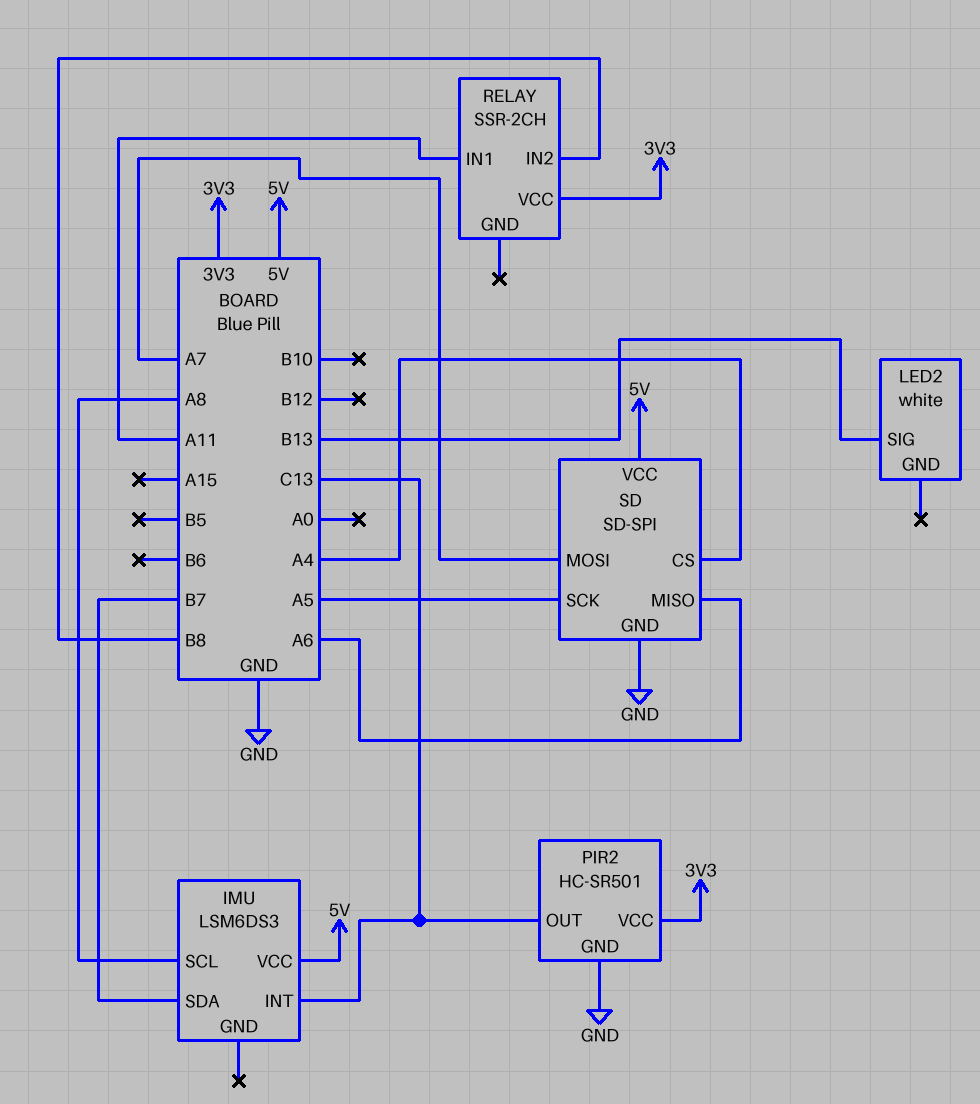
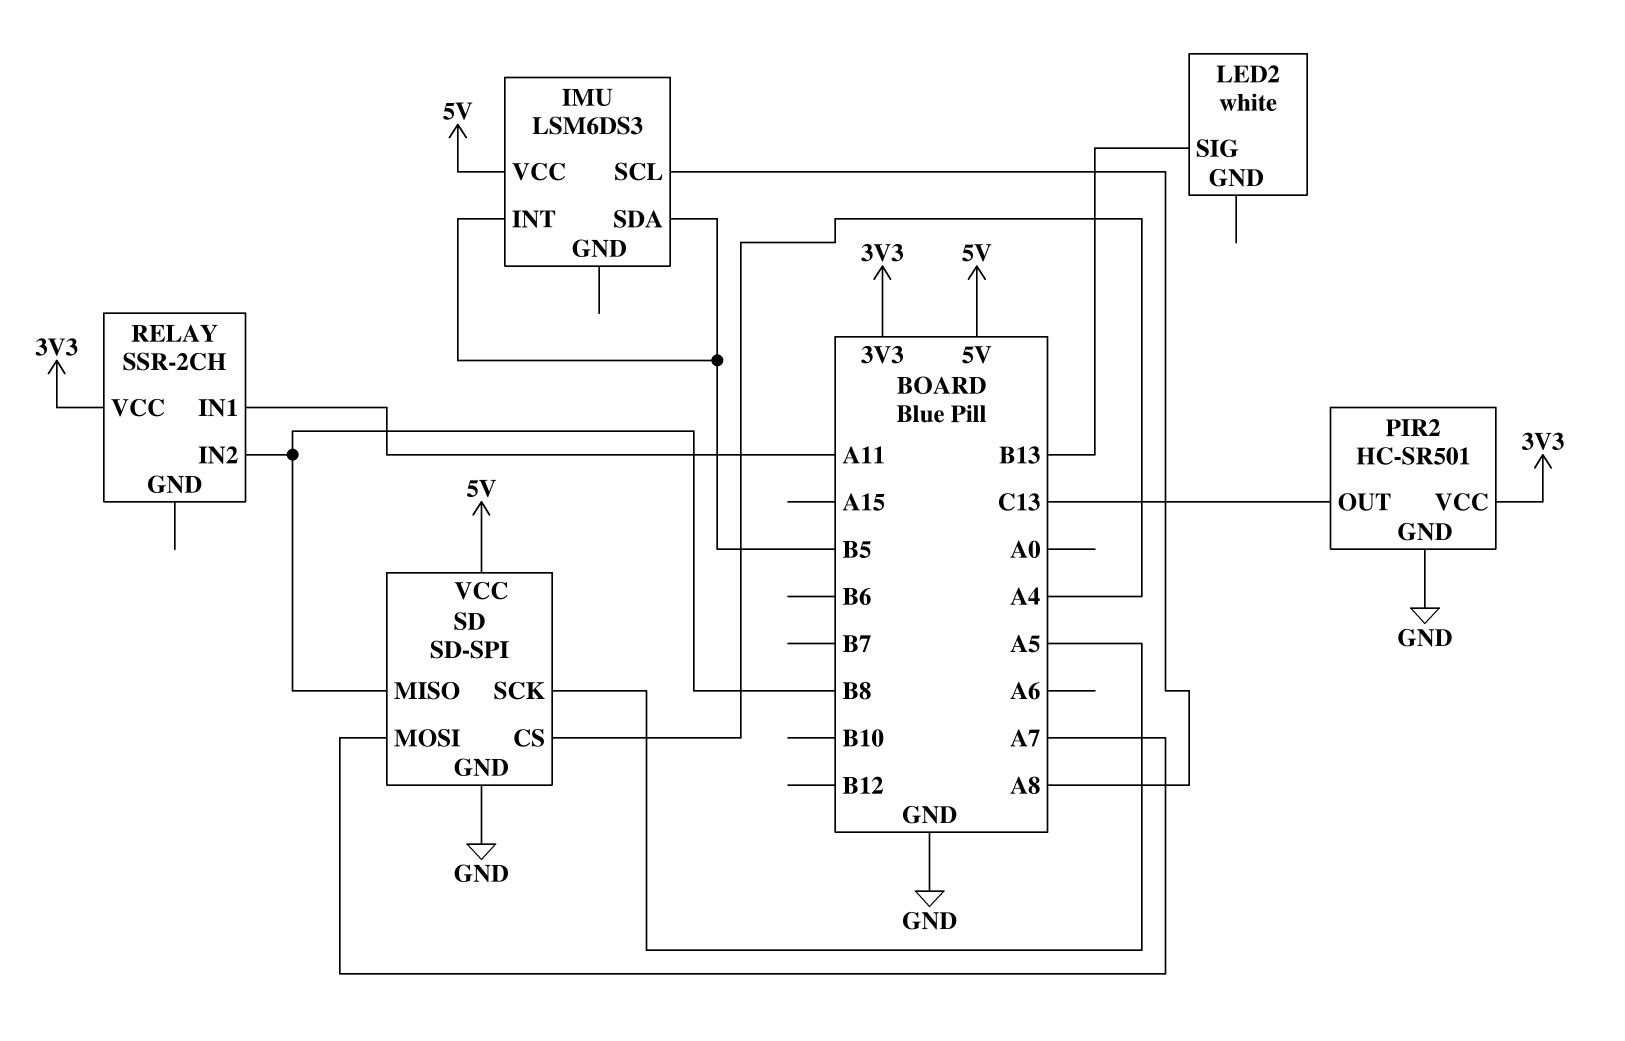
IMU pin INT: C13 -> B5
IMU pin SDA: B7 -> B5
SD pin MISO: A6 -> B8

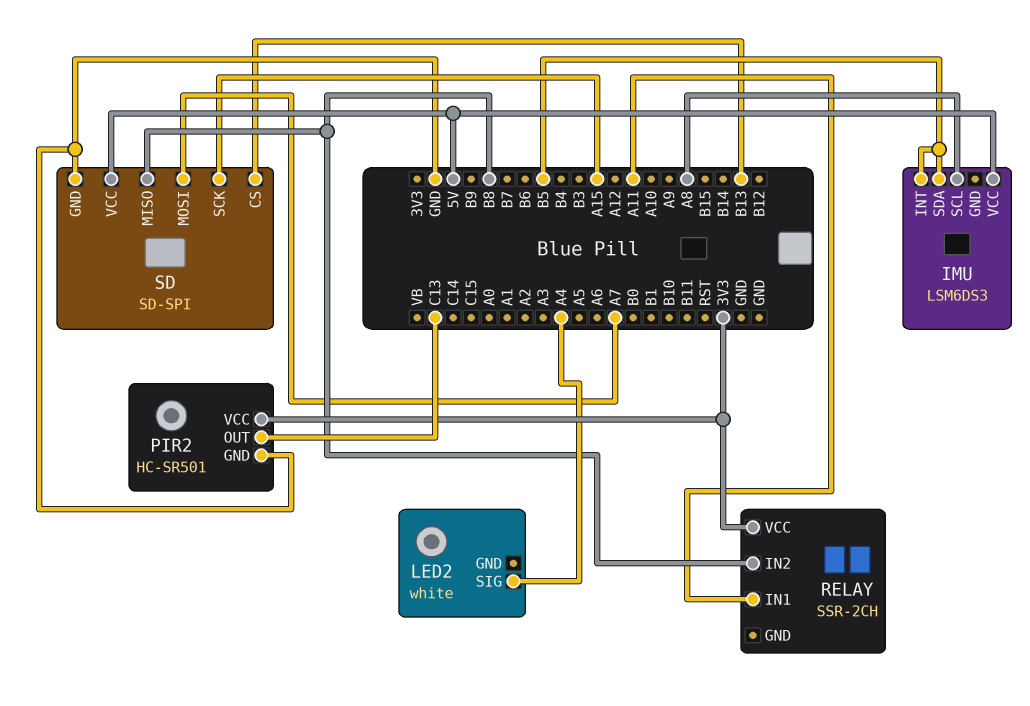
LED2 pin SIG: B13 -> A4
SD pin CS: A4 -> B13
SD pin SCK: A5 -> A15

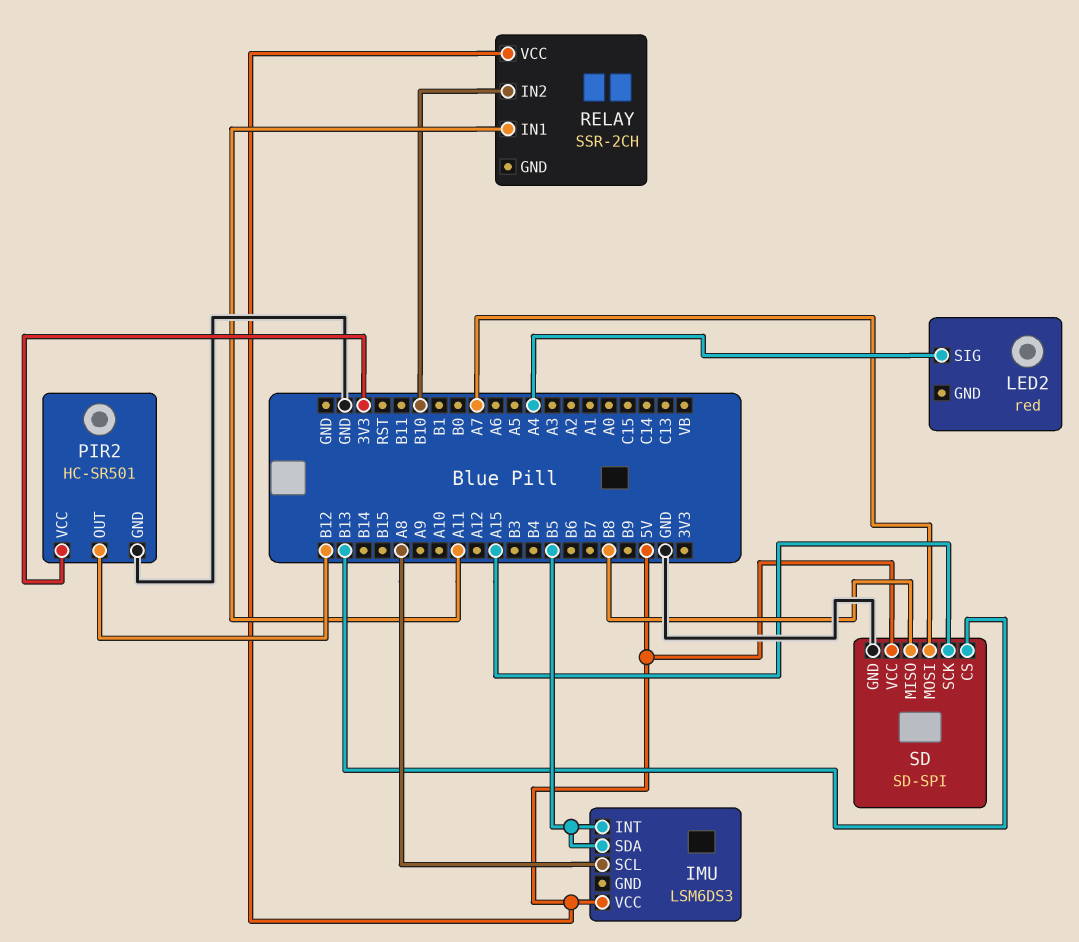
LED2: white -> red
PIR2 pin OUT: C13 -> B12
RELAY pin IN2: B8 -> B10
RELAY pin VCC: 3V3 -> 5V

